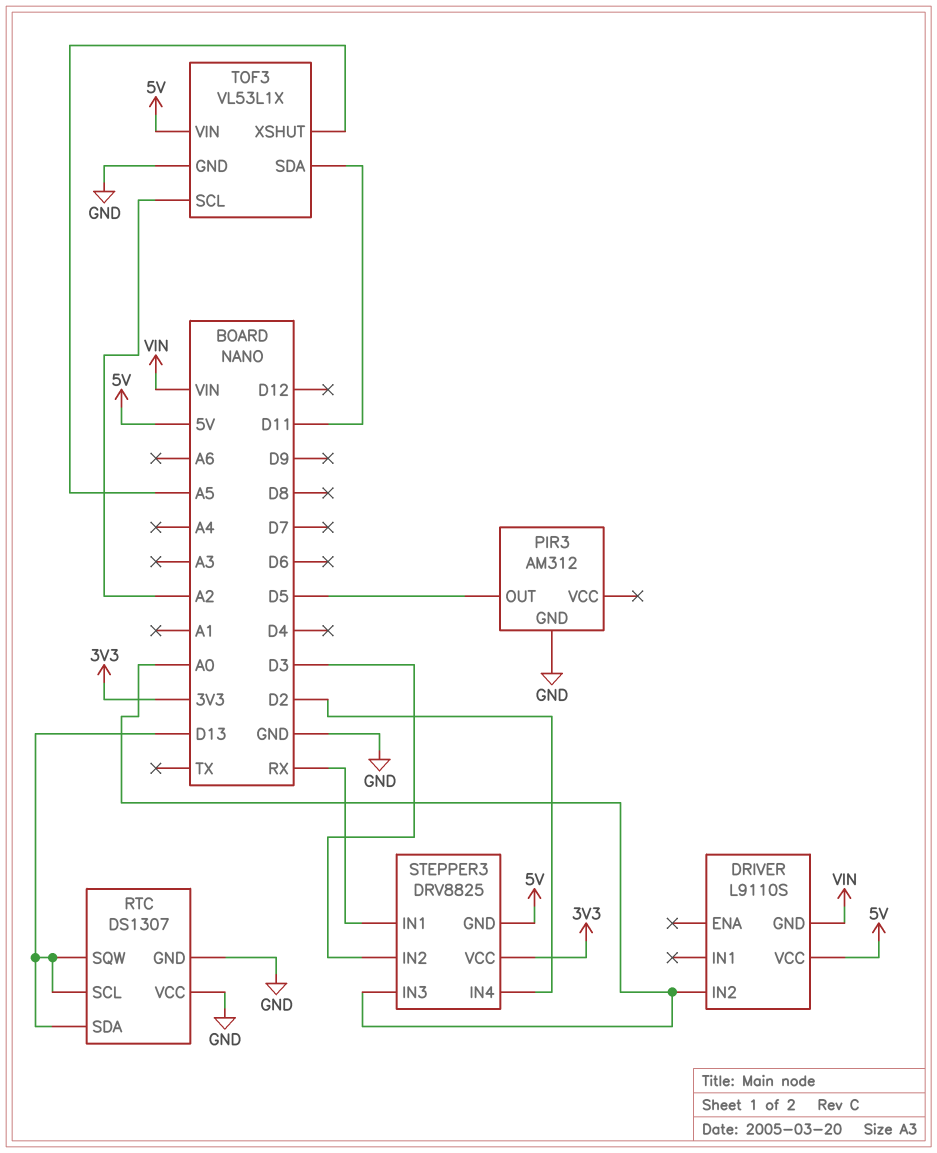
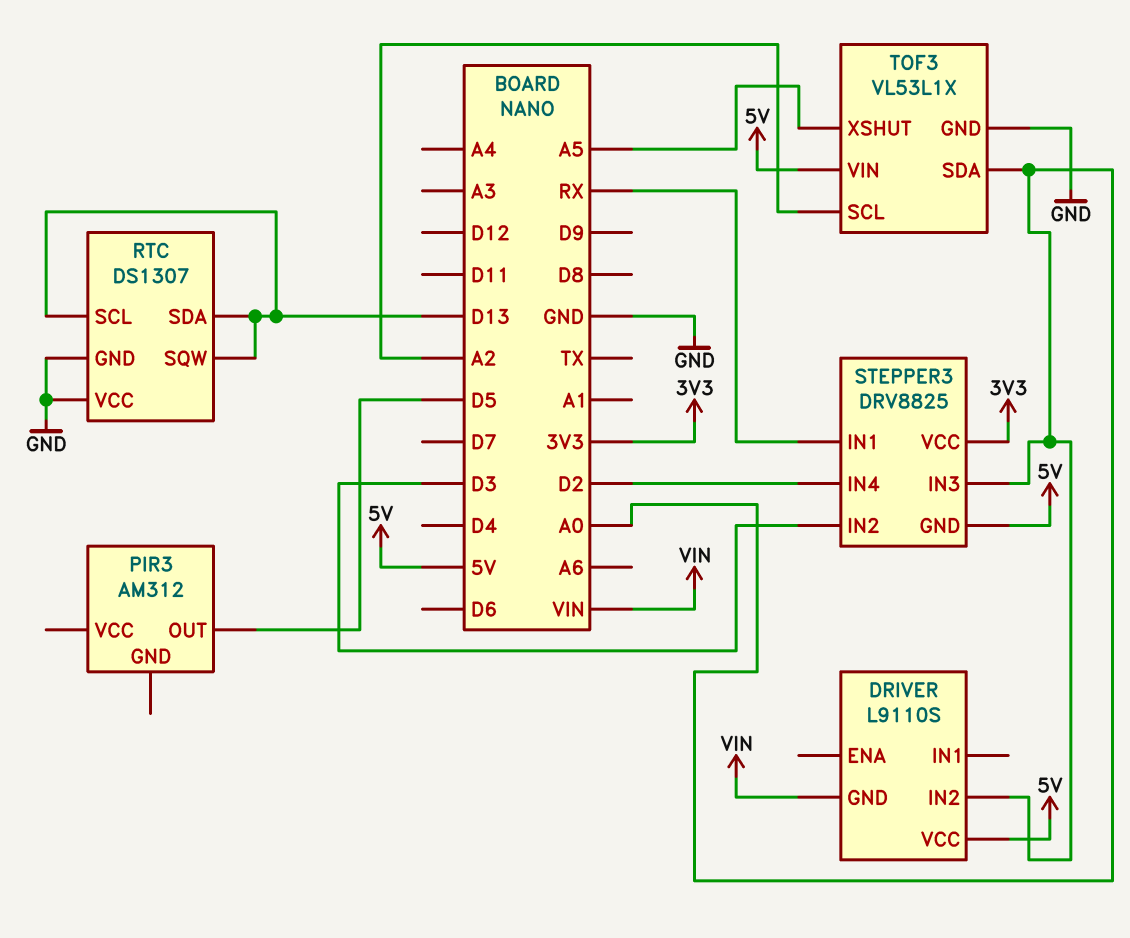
PIR3 pin GND: GND -> none
TOF3 pin SDA: D11 -> A0

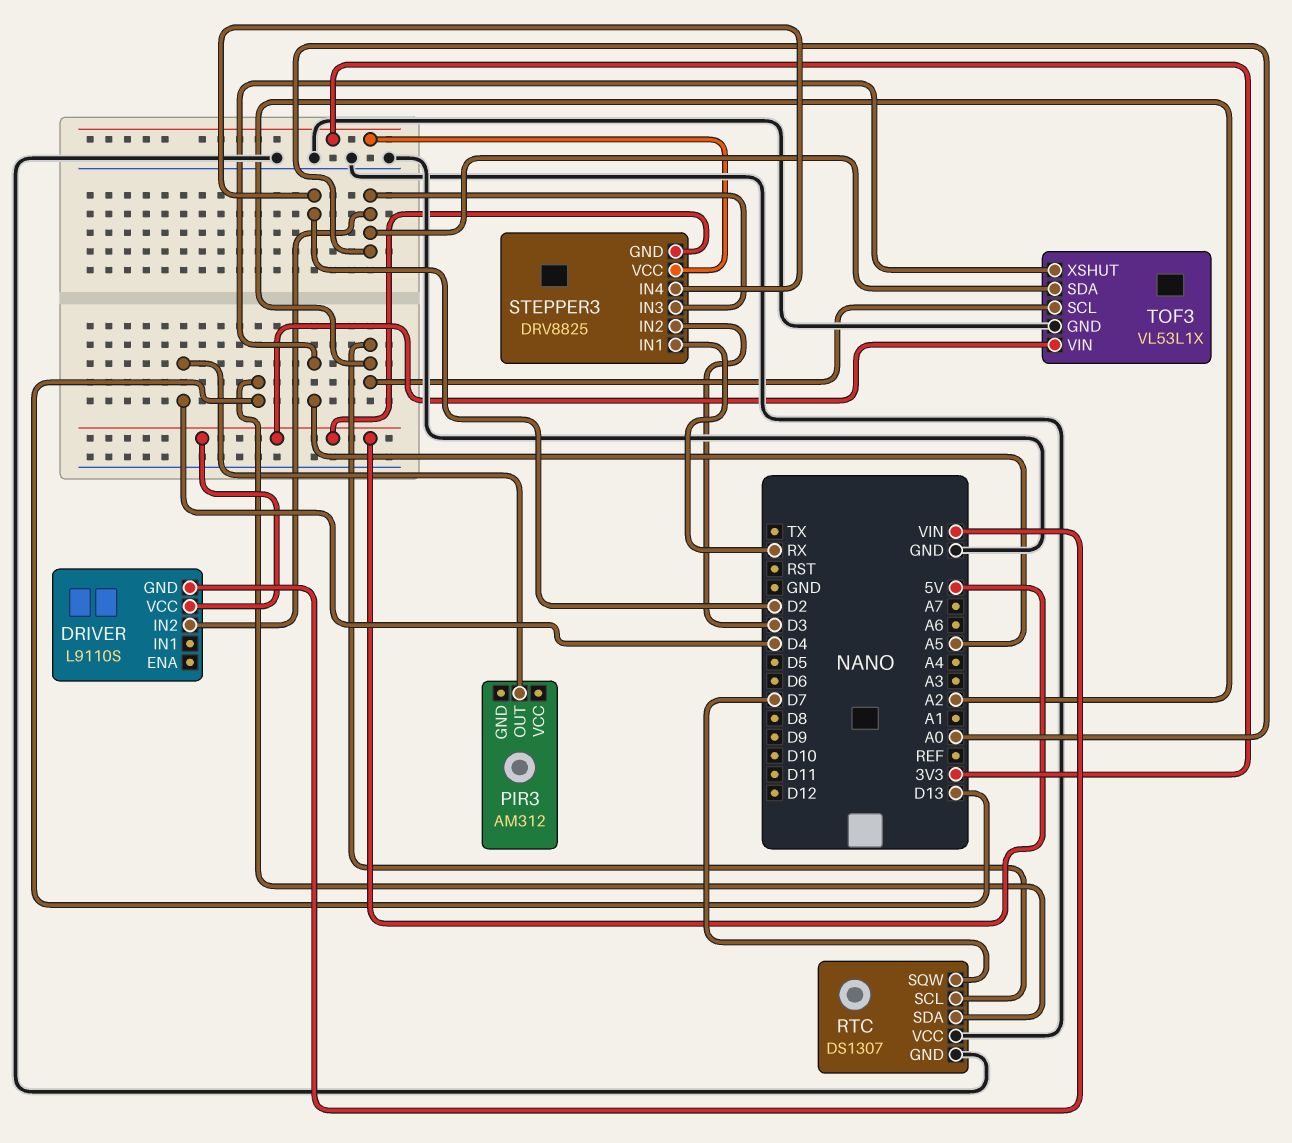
PIR3 pin OUT: D5 -> D4
RTC pin SCL: D13 -> A2
RTC pin SQW: D13 -> D7

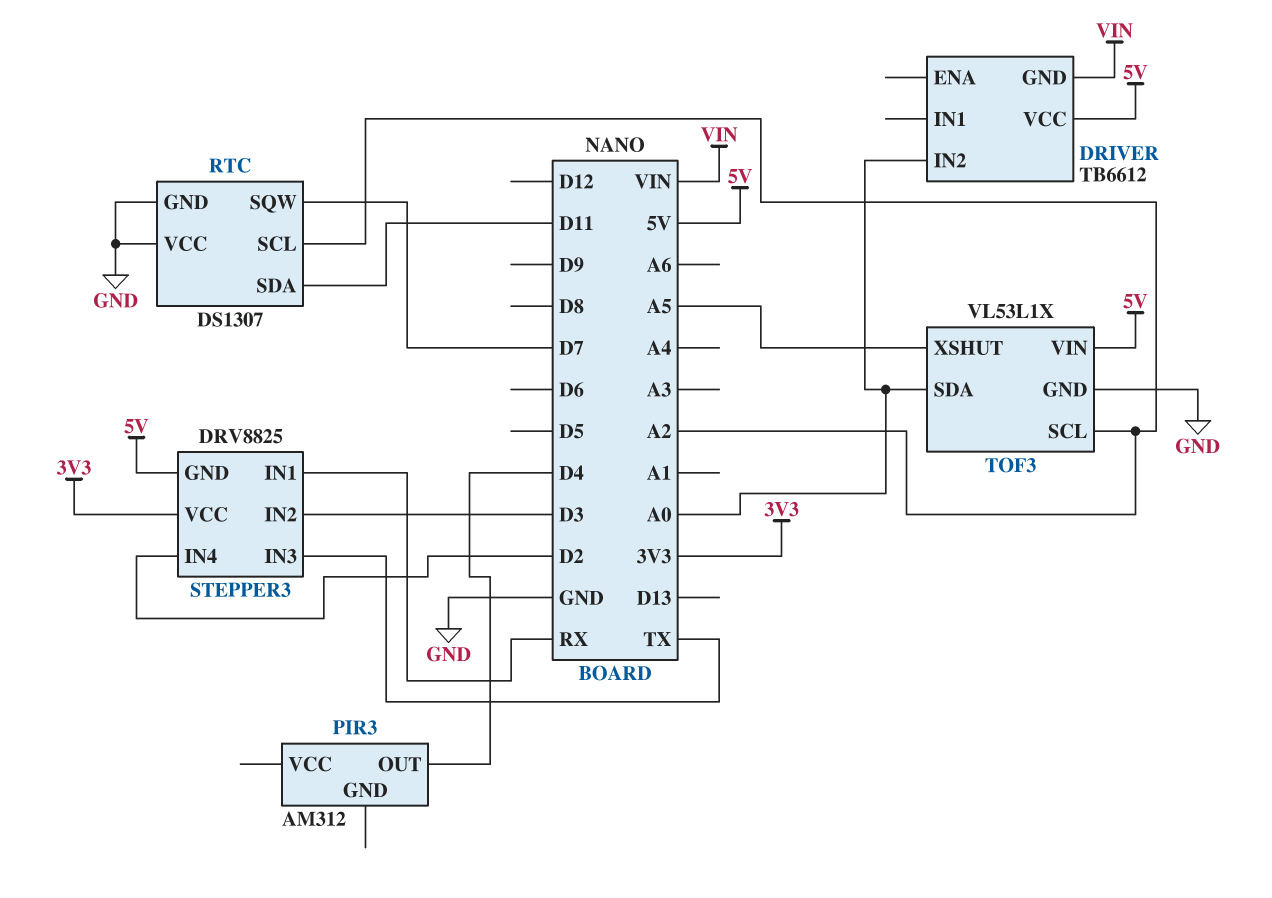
DRIVER: L9110S -> TB6612
RTC pin SDA: D13 -> D11
STEPPER3 pin IN3: A0 -> TX

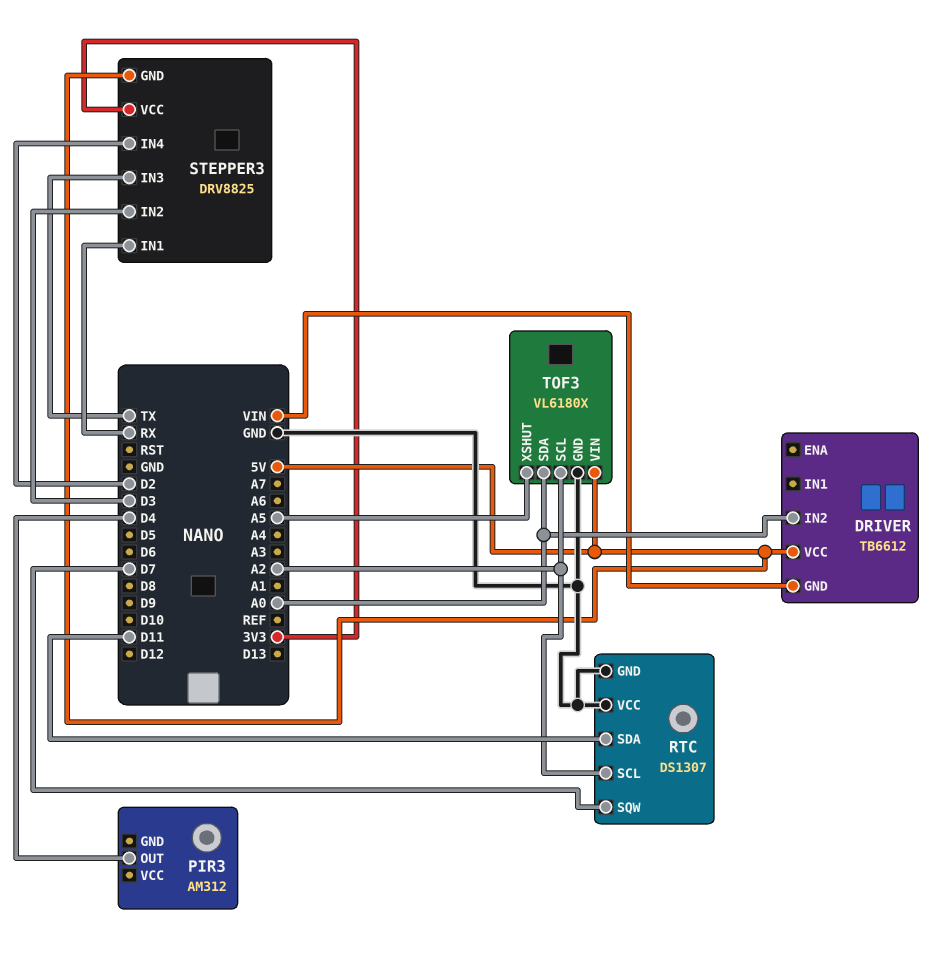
TOF3: VL53L1X -> VL6180X

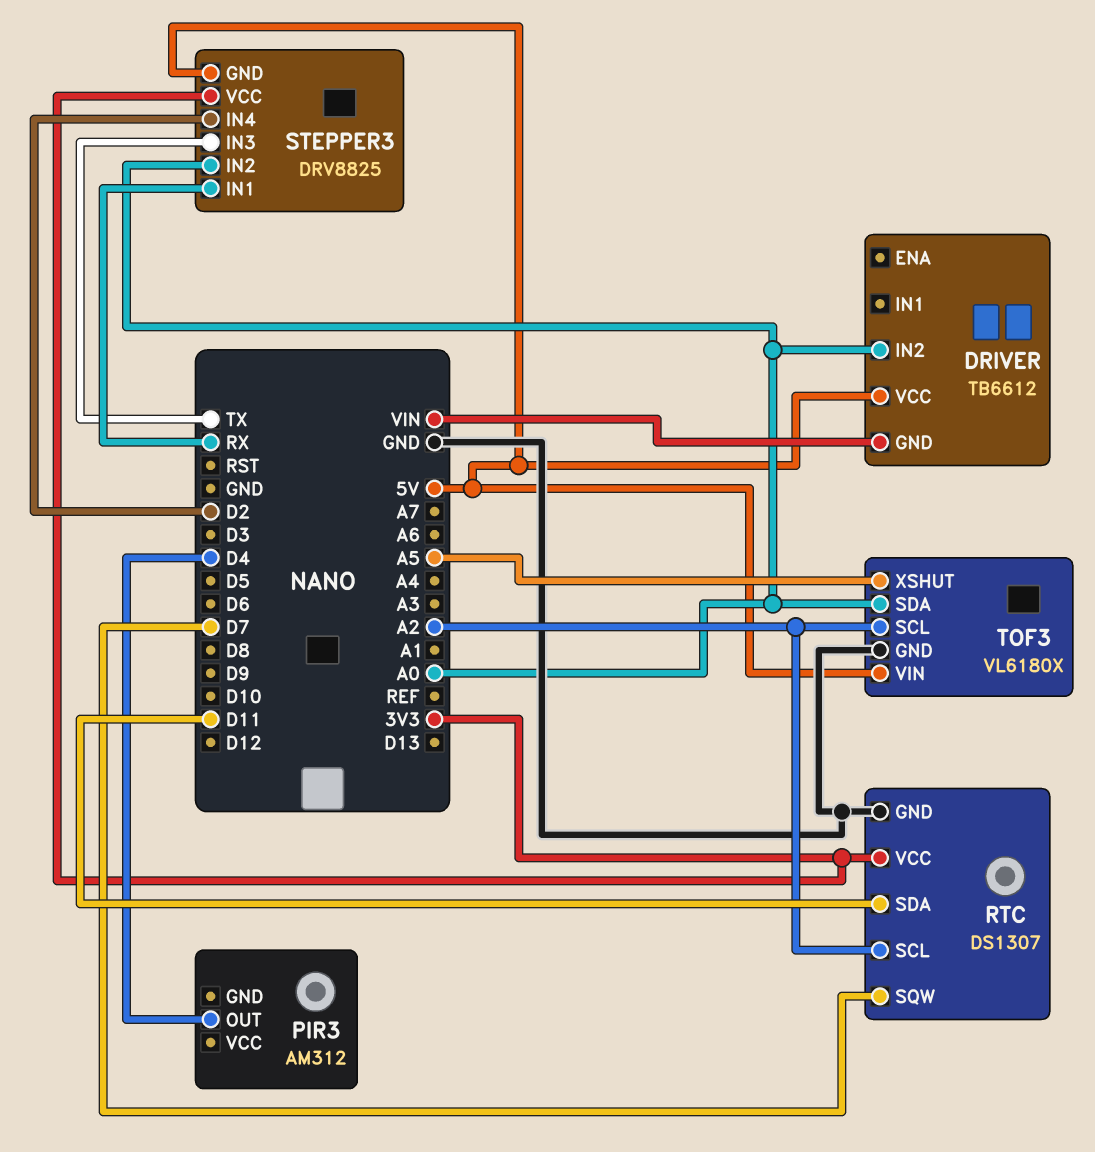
RTC pin VCC: GND -> 3V3
STEPPER3 pin IN2: D3 -> A0

